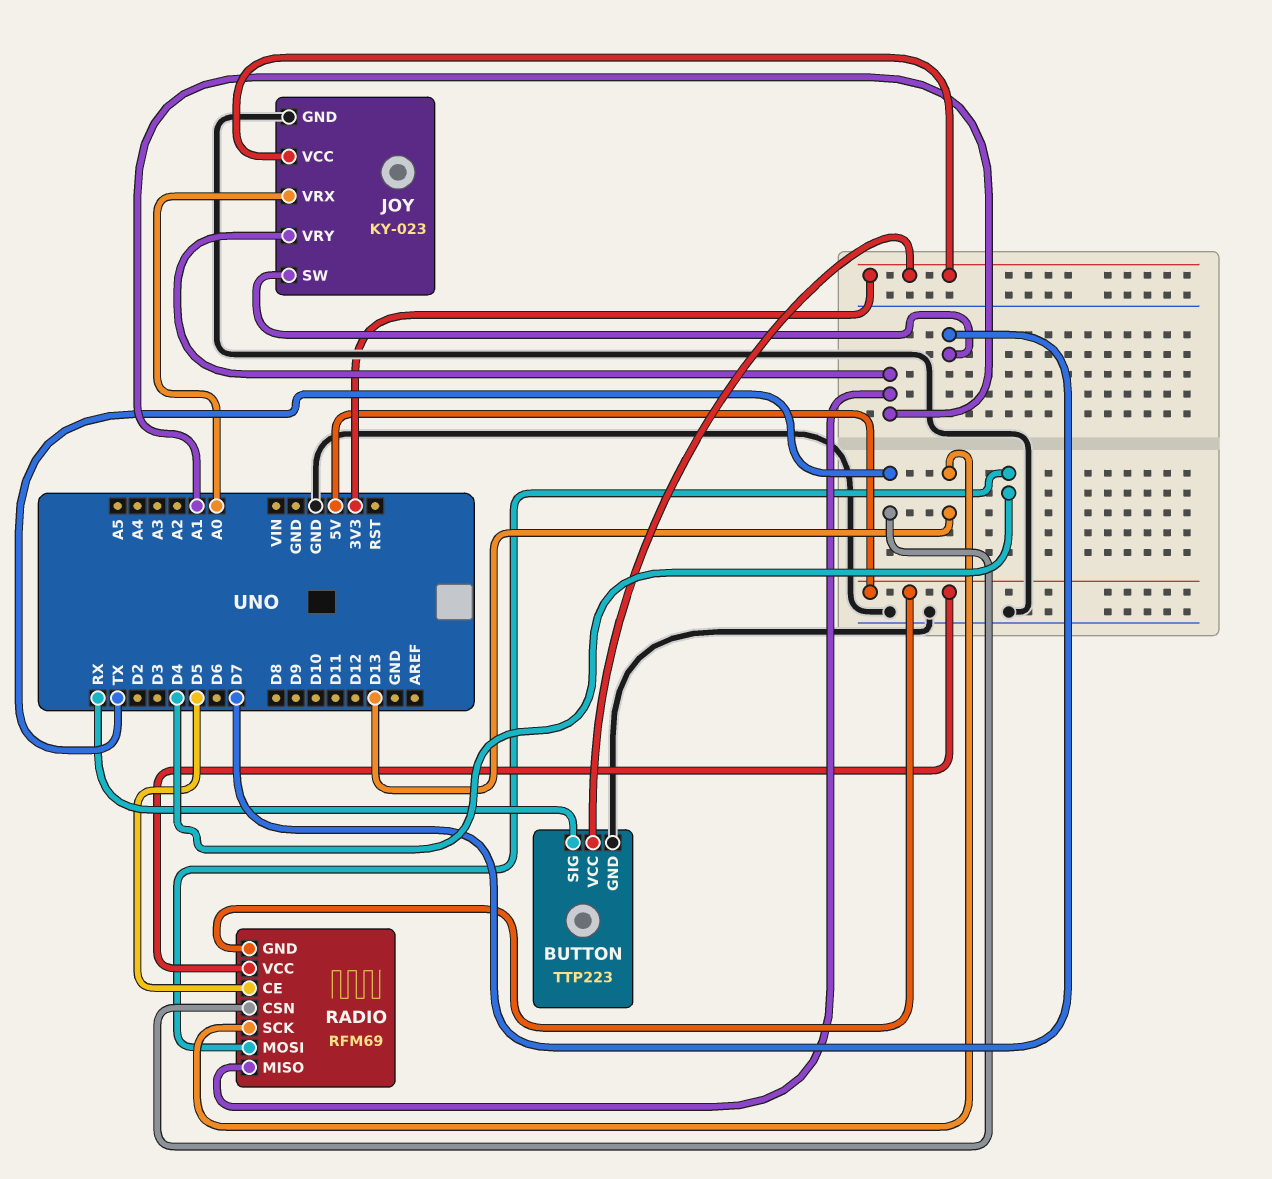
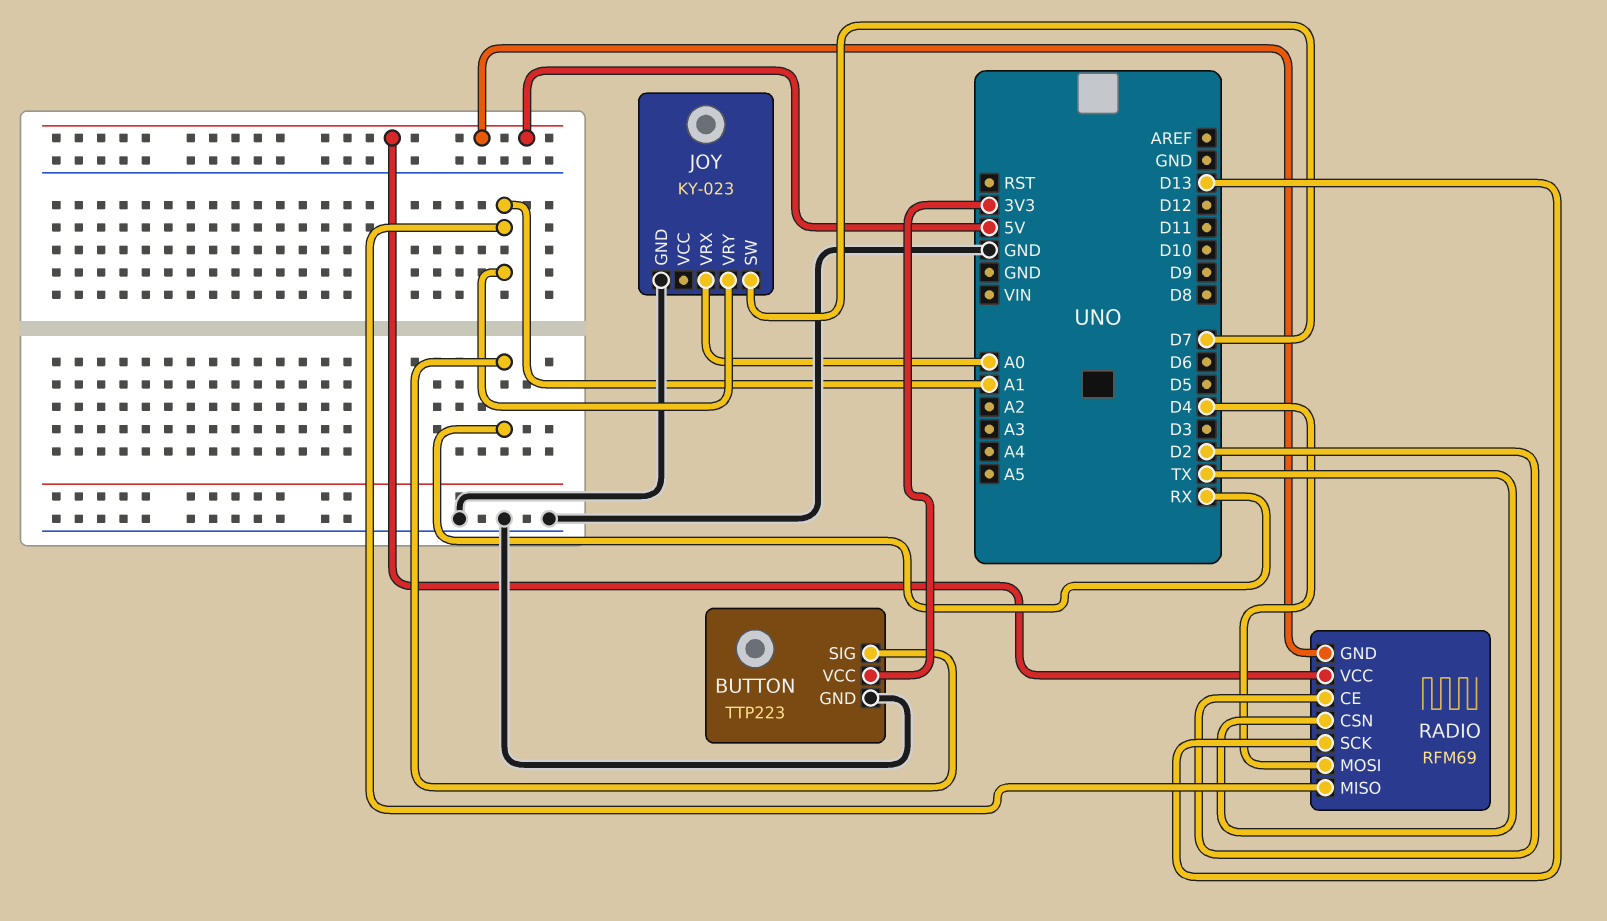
JOY pin VCC: 3V3 -> none
RADIO pin CE: D5 -> D2

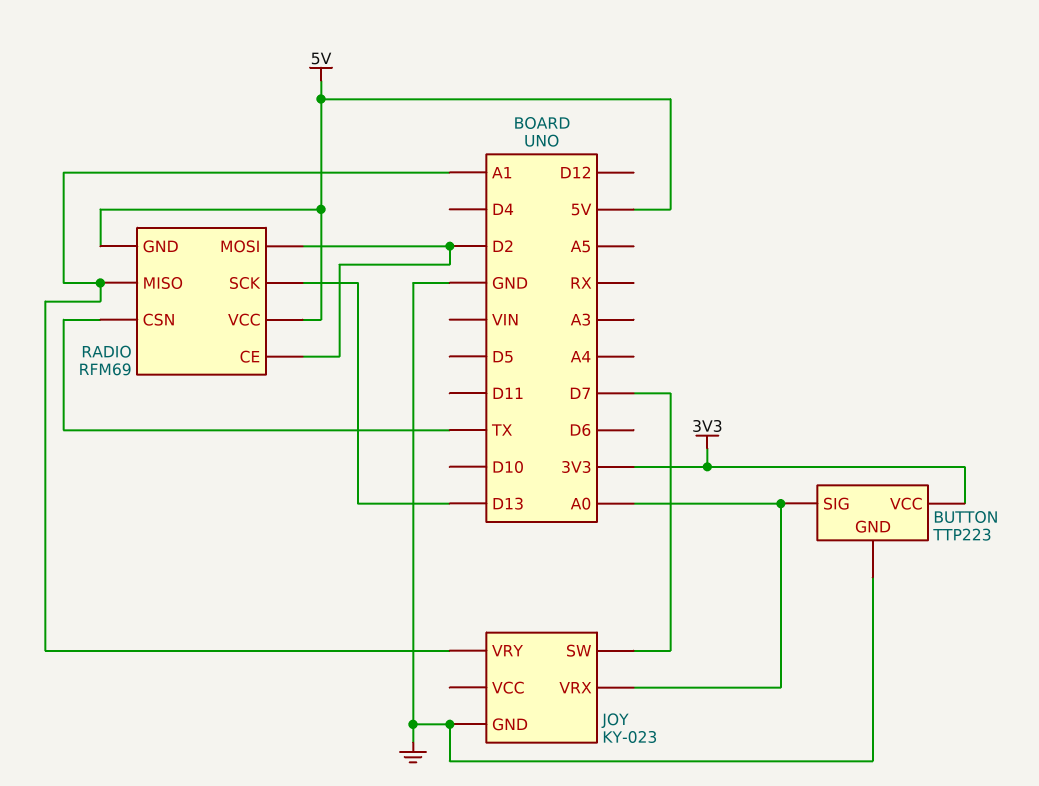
BUTTON pin SIG: RX -> A0
RADIO pin MOSI: D4 -> D2

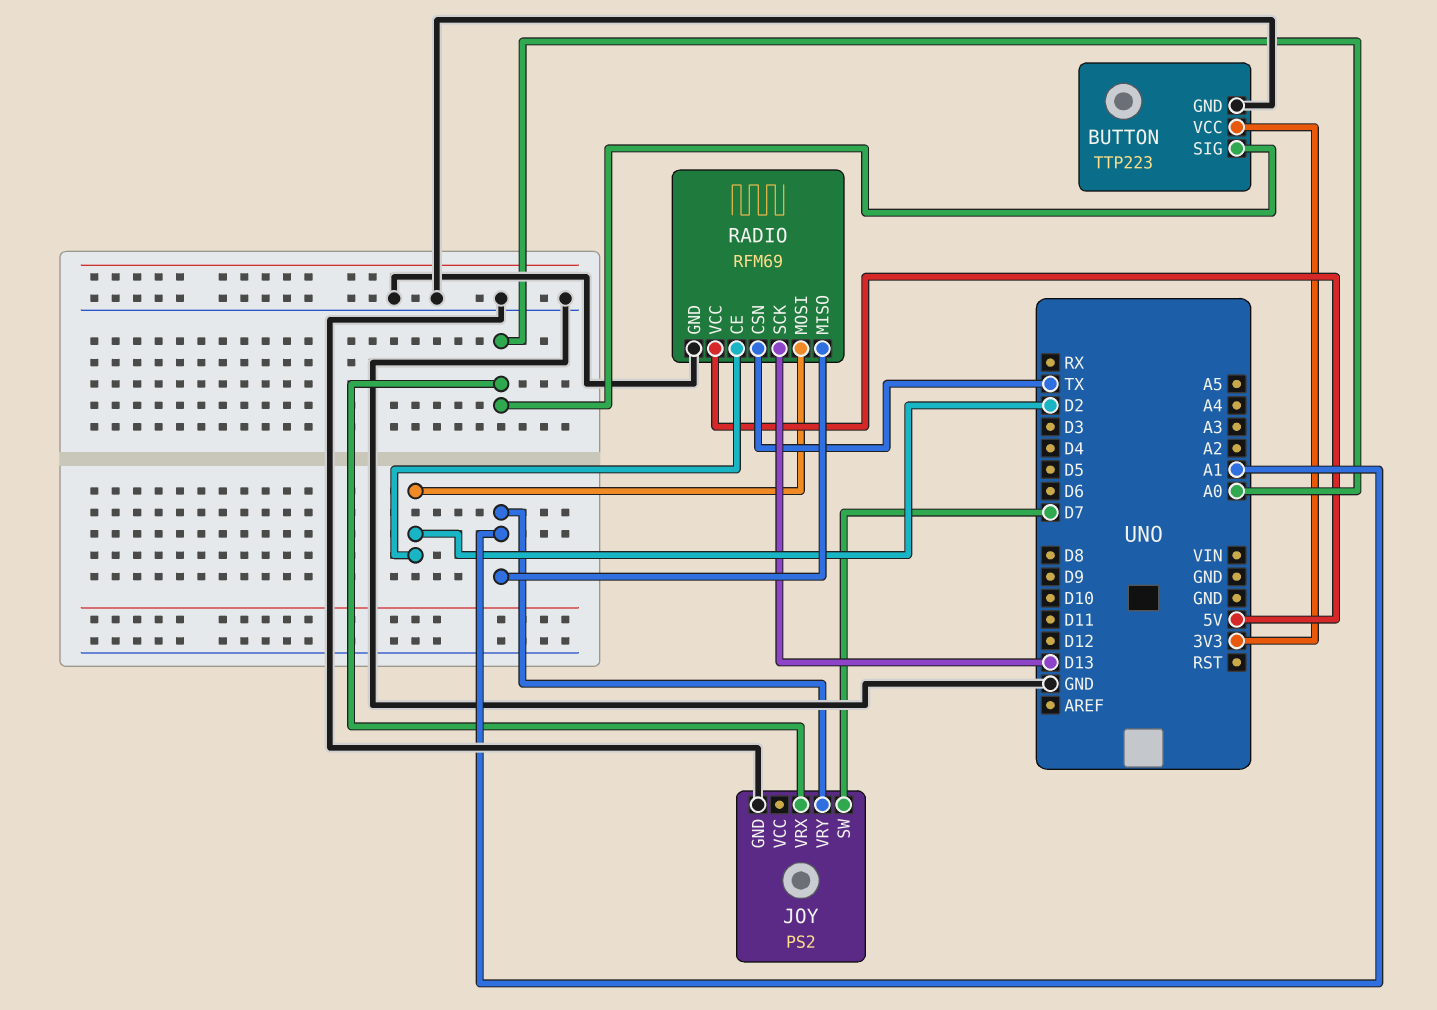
JOY: KY-023 -> PS2
RADIO pin GND: 5V -> GND

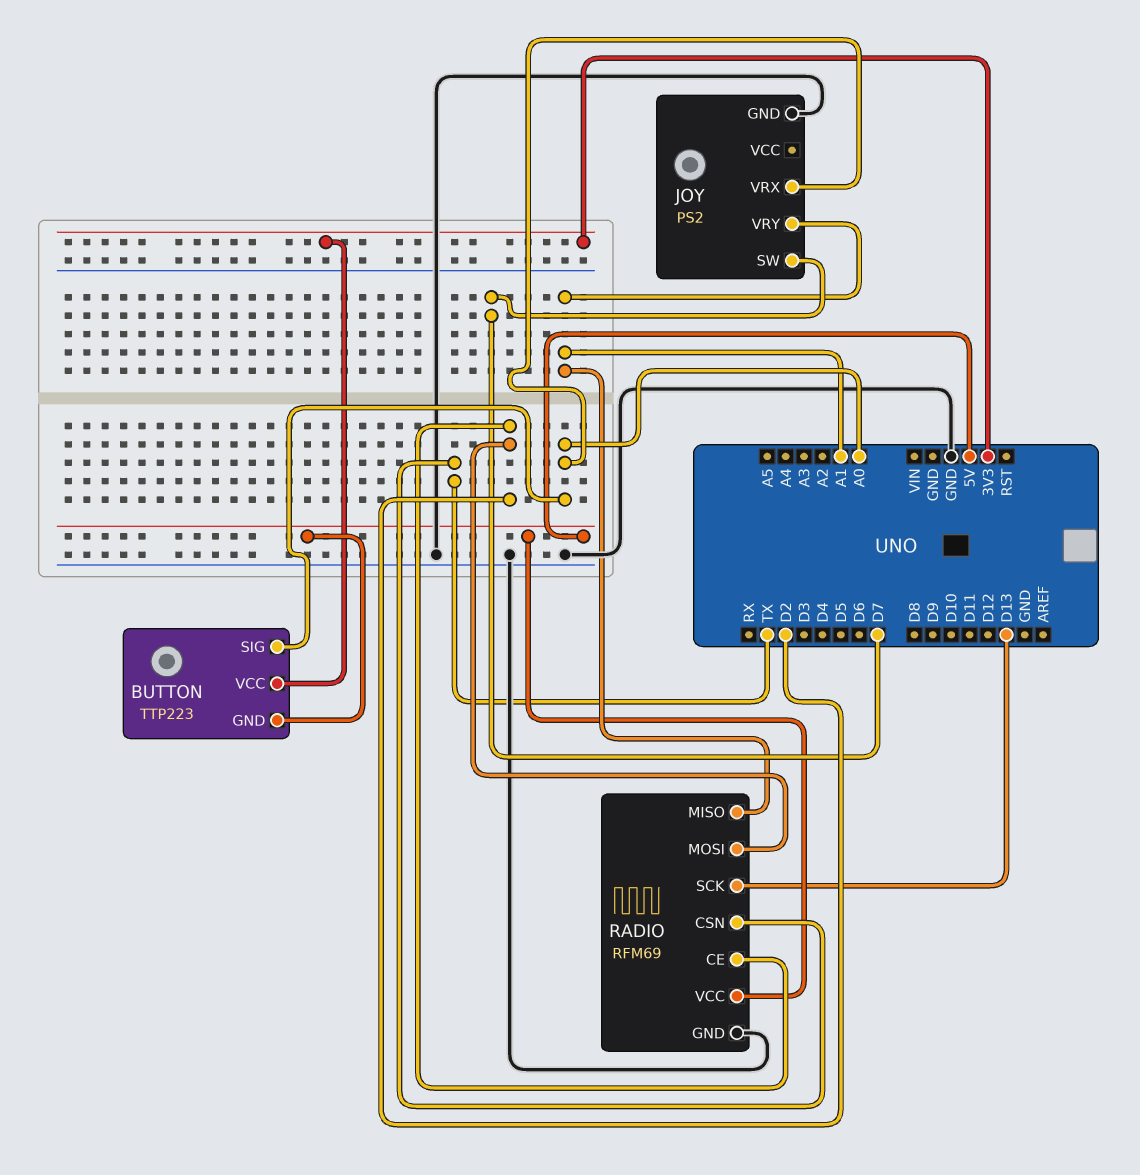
BUTTON pin GND: GND -> 5V

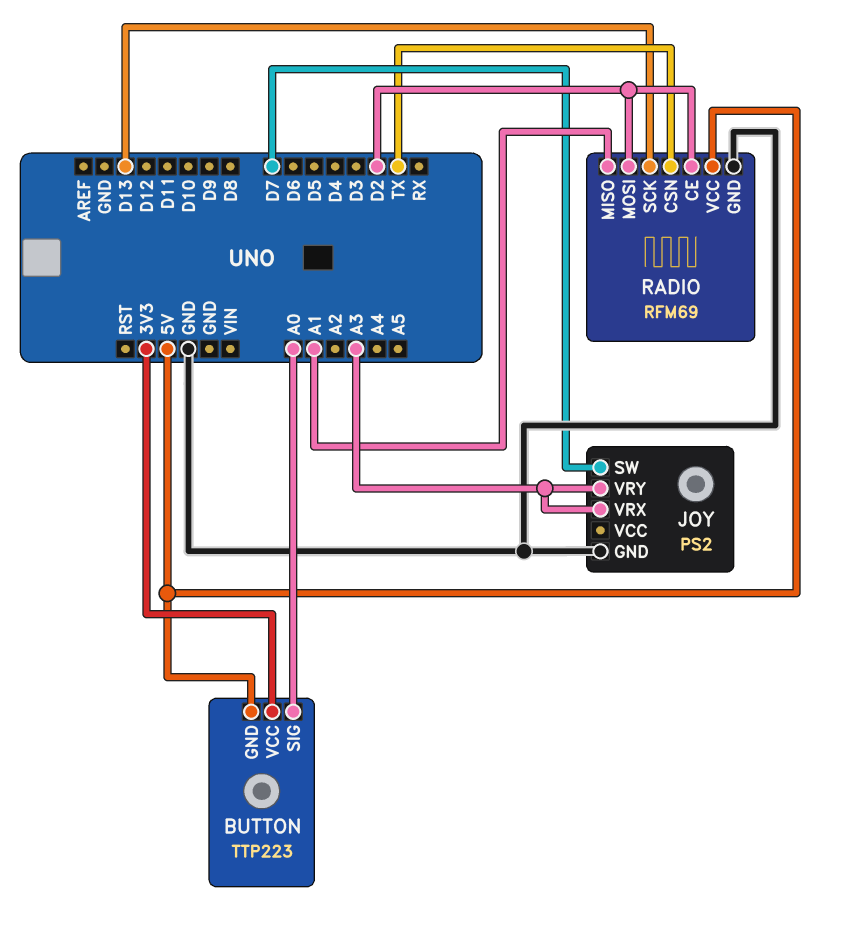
JOY pin VRX: A0 -> A3
JOY pin VRY: A1 -> A3

